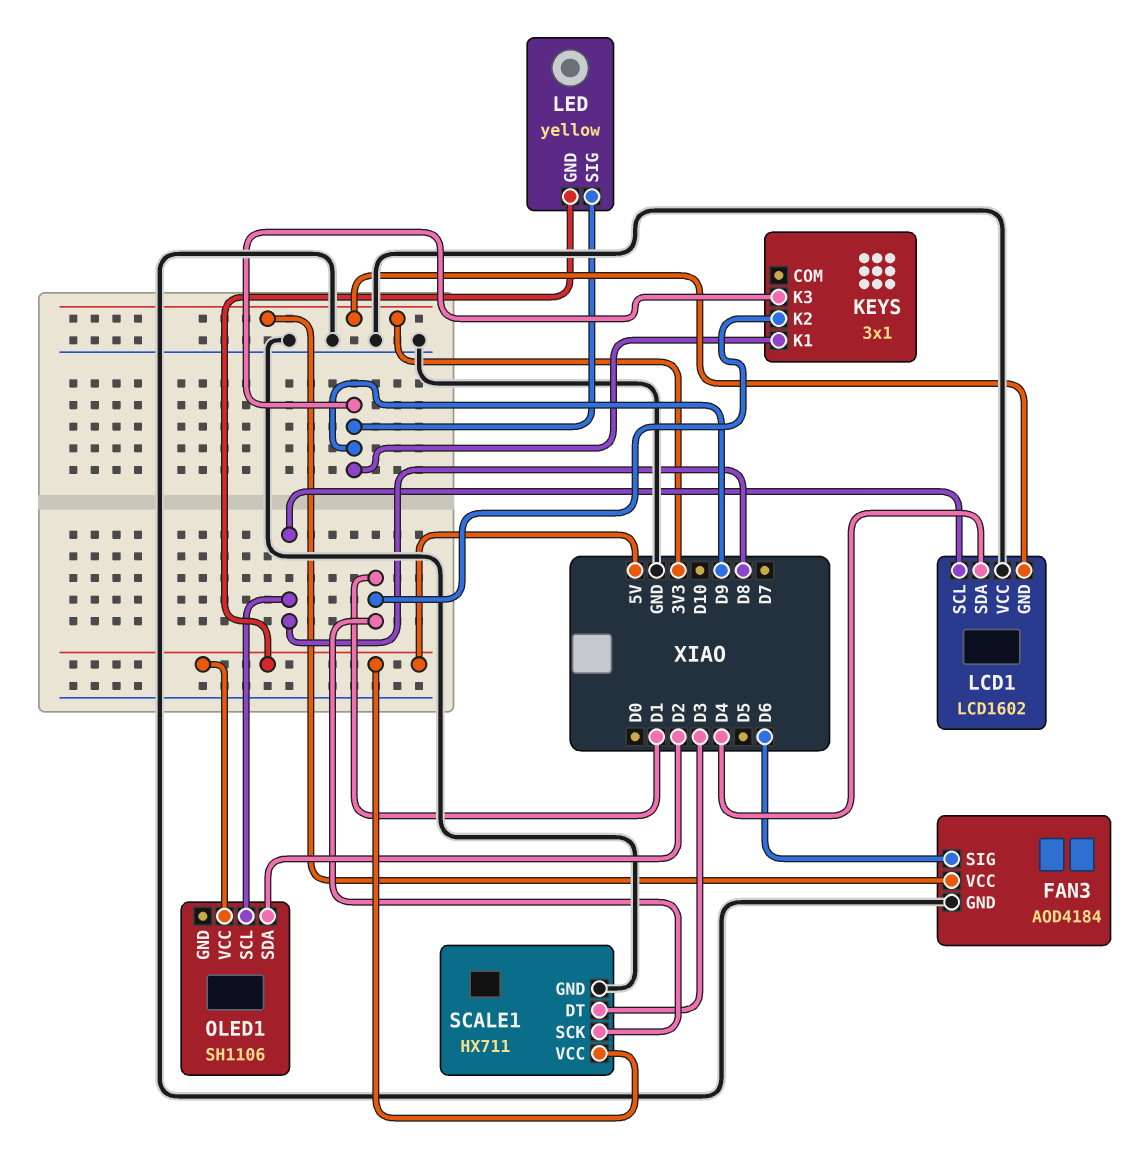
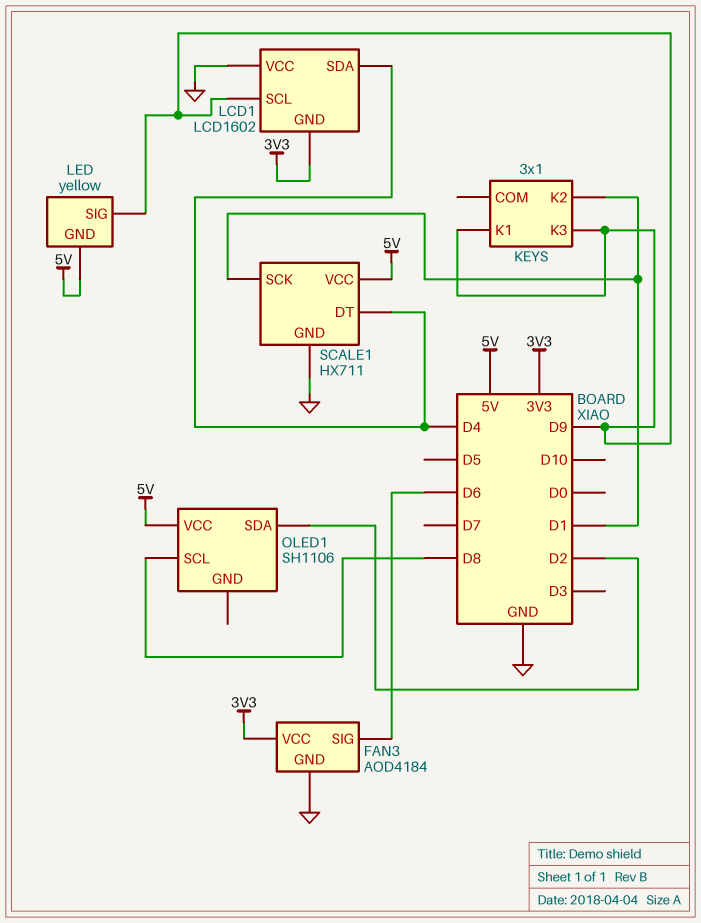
LCD1 pin SCL: D8 -> D9
SCALE1 pin DT: D3 -> D4

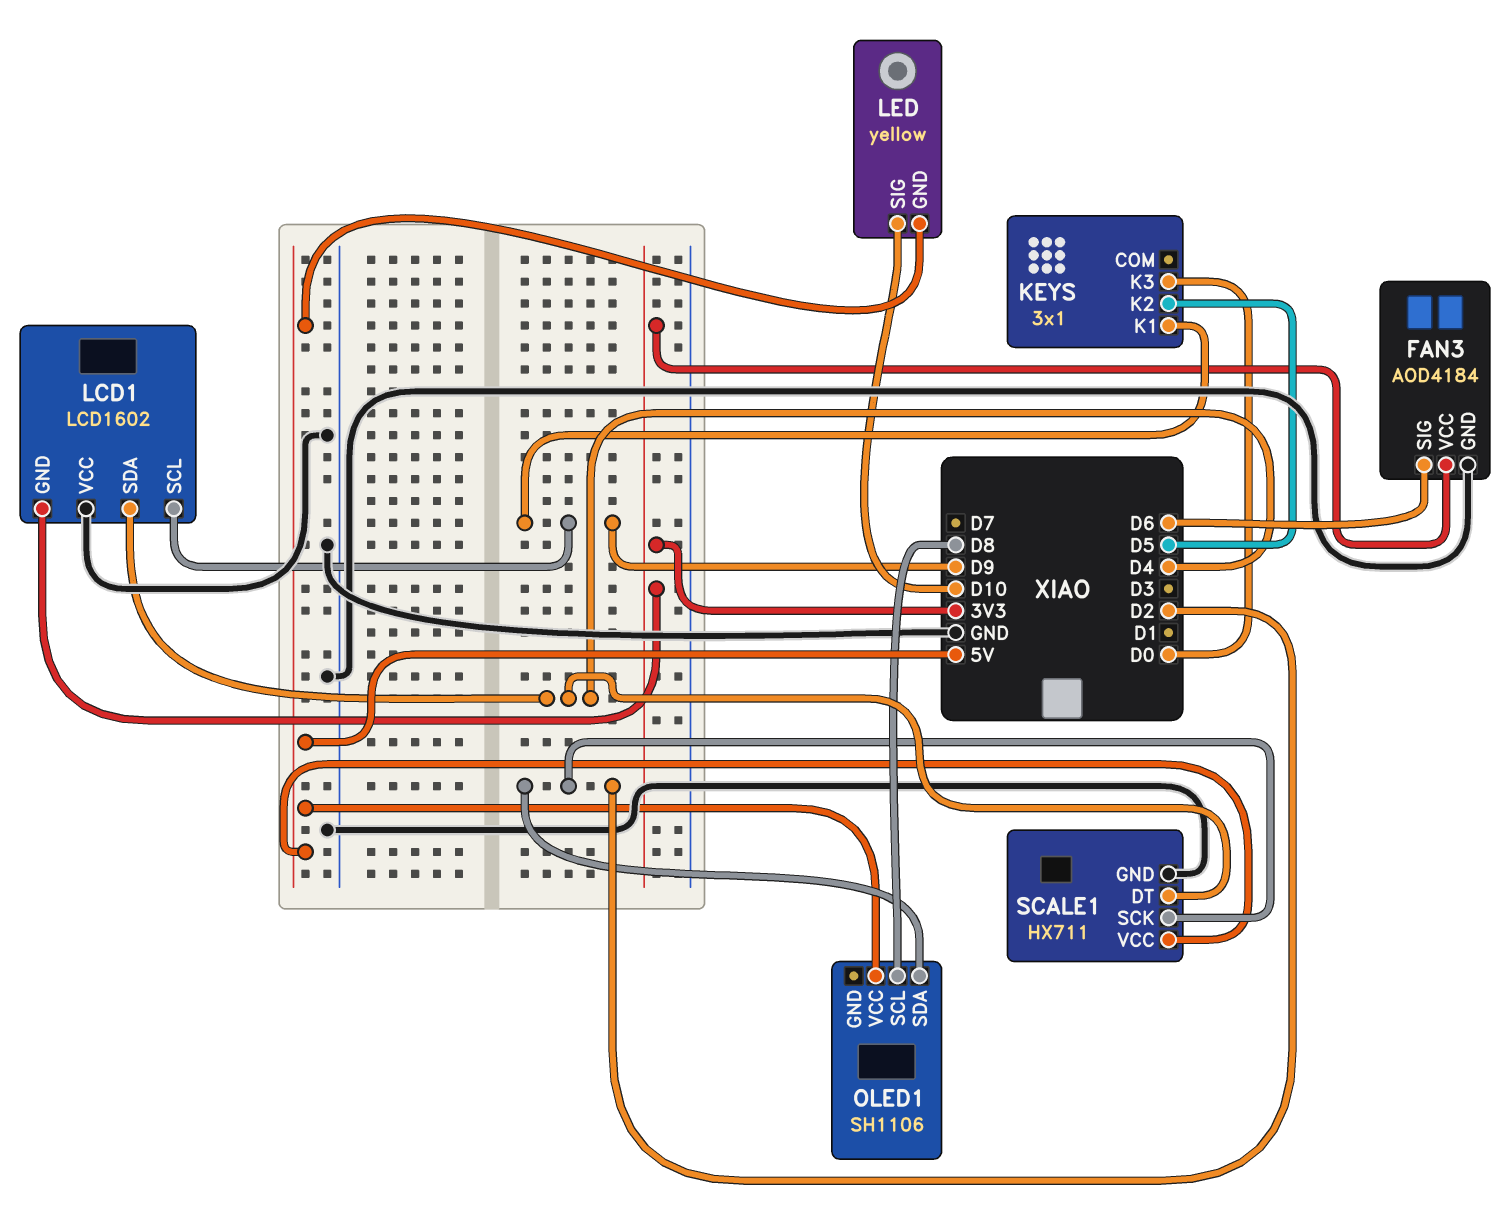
KEYS pin K2: D1 -> D5
KEYS pin K3: D9 -> D0
LED pin SIG: D9 -> D10
SCALE1 pin SCK: D1 -> D2

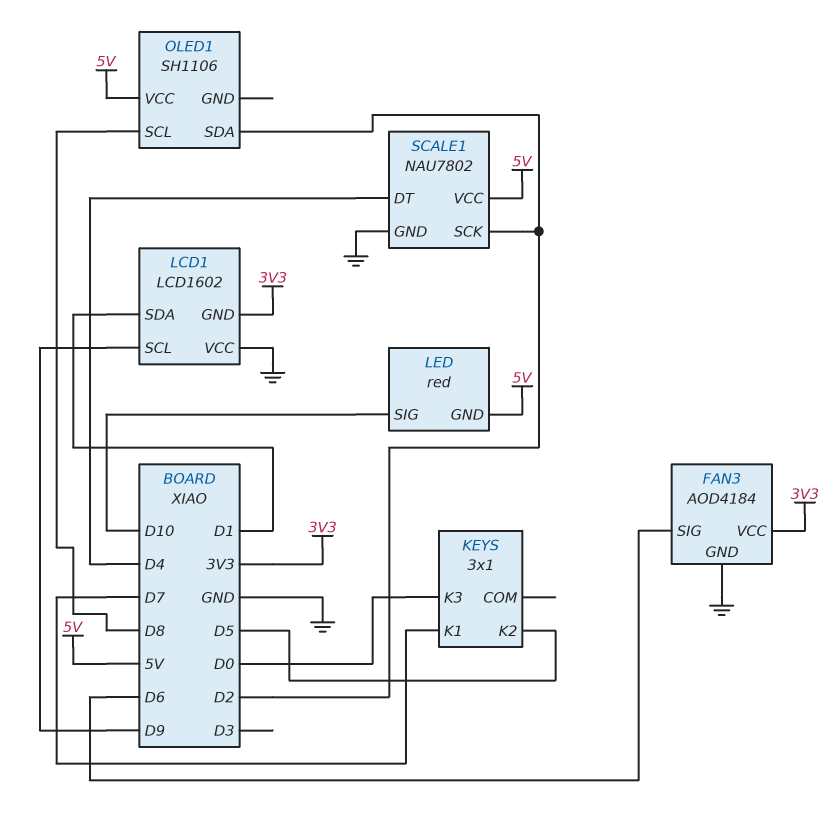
KEYS pin K1: D9 -> D7
LCD1 pin SDA: D4 -> D1
LED: yellow -> red
SCALE1: HX711 -> NAU7802

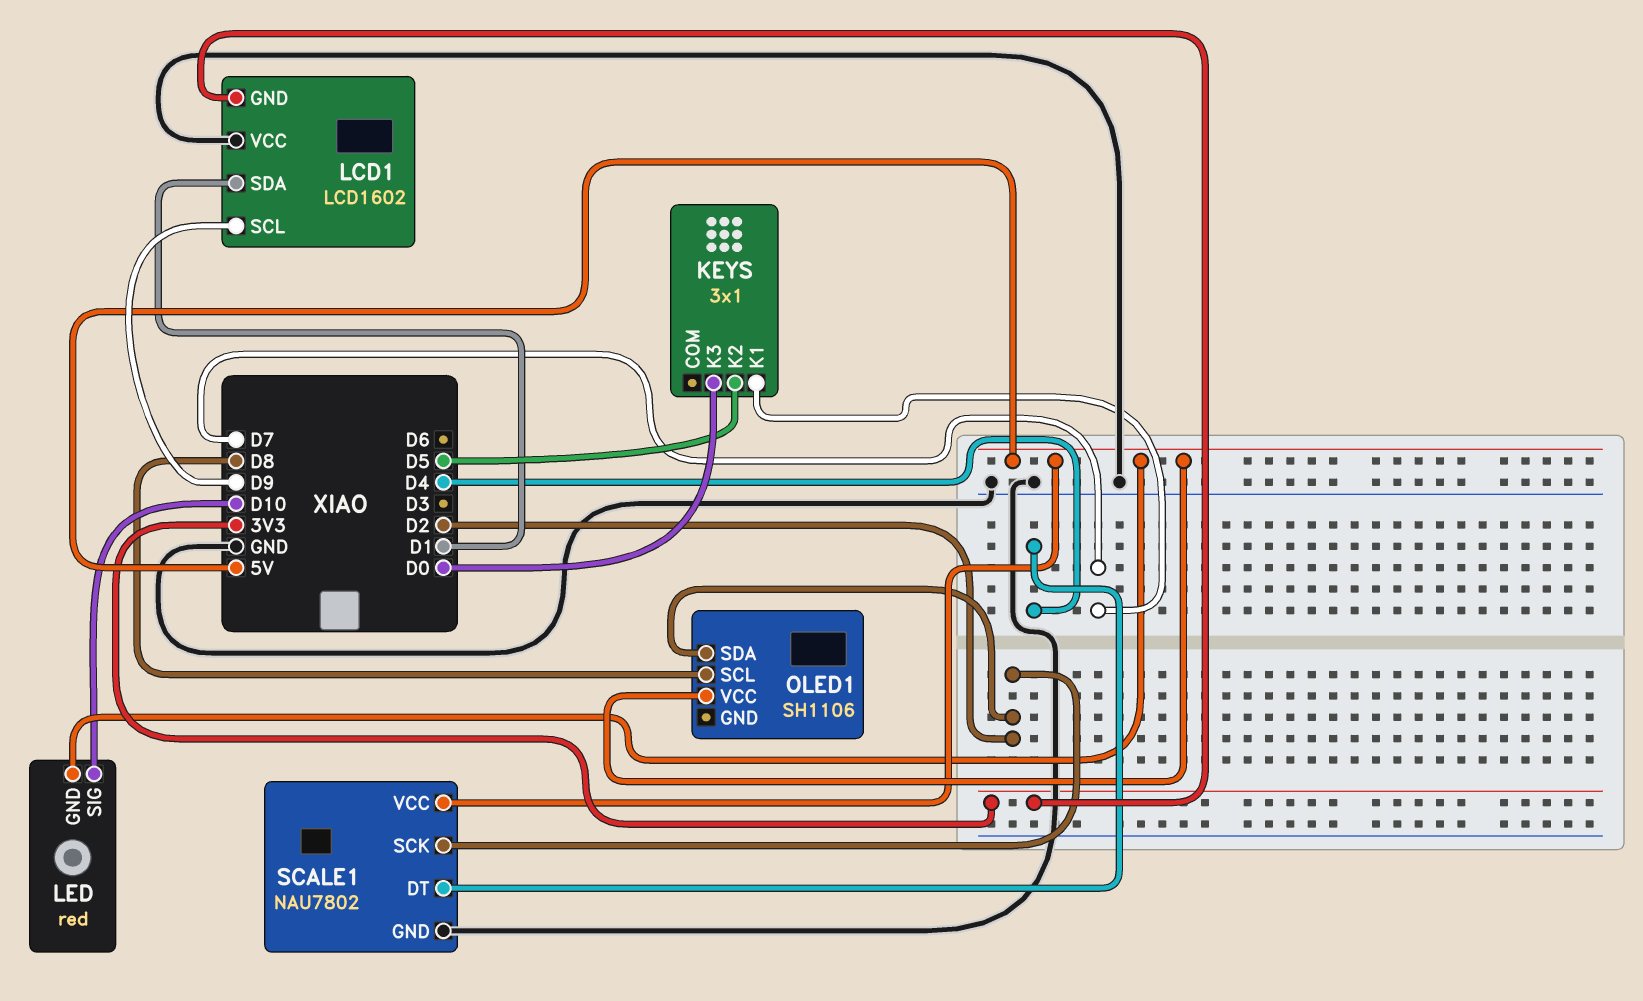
FAN3: AOD4184 -> none
FAN3 pin GND: GND -> none
FAN3 pin SIG: D6 -> none
FAN3 pin VCC: 3V3 -> none

